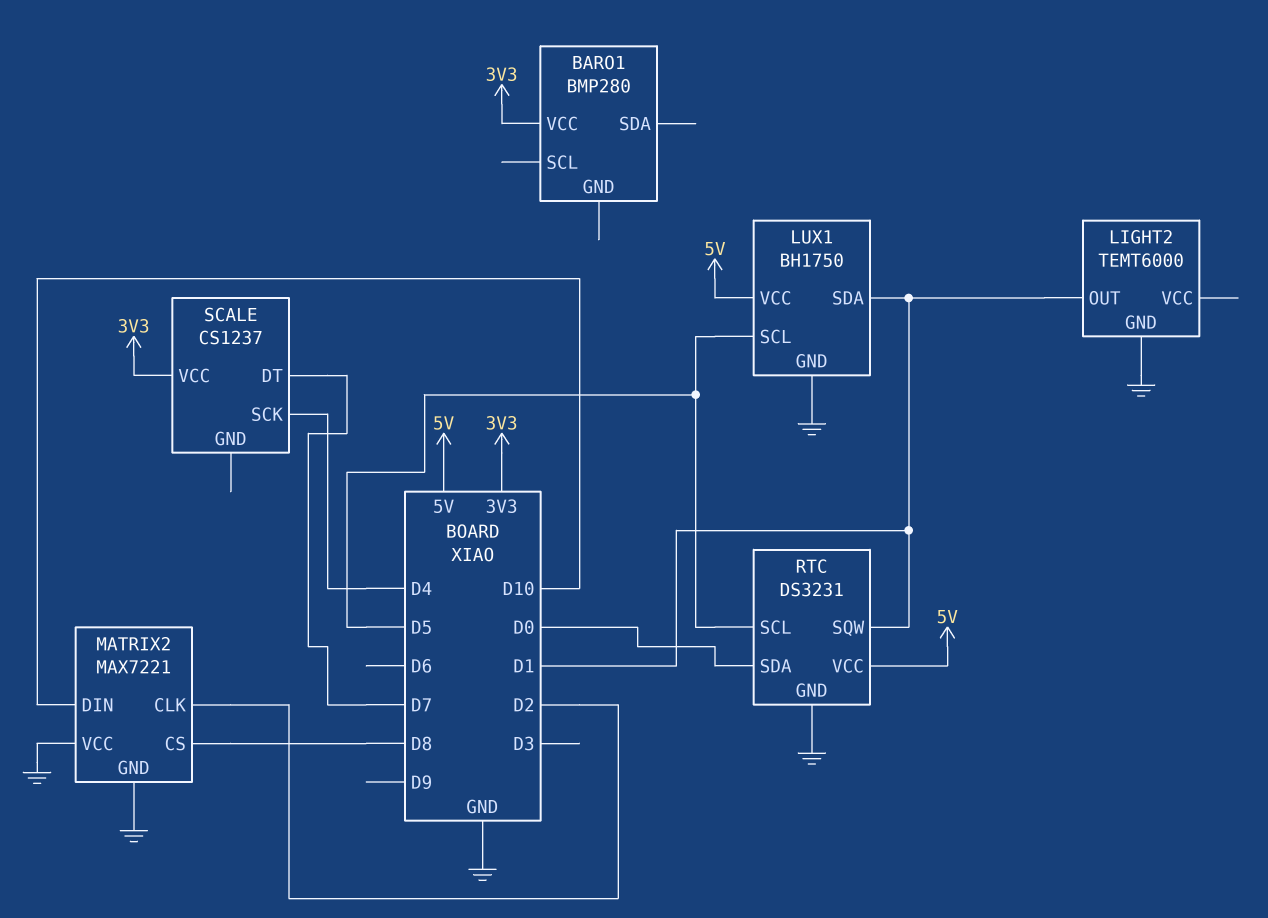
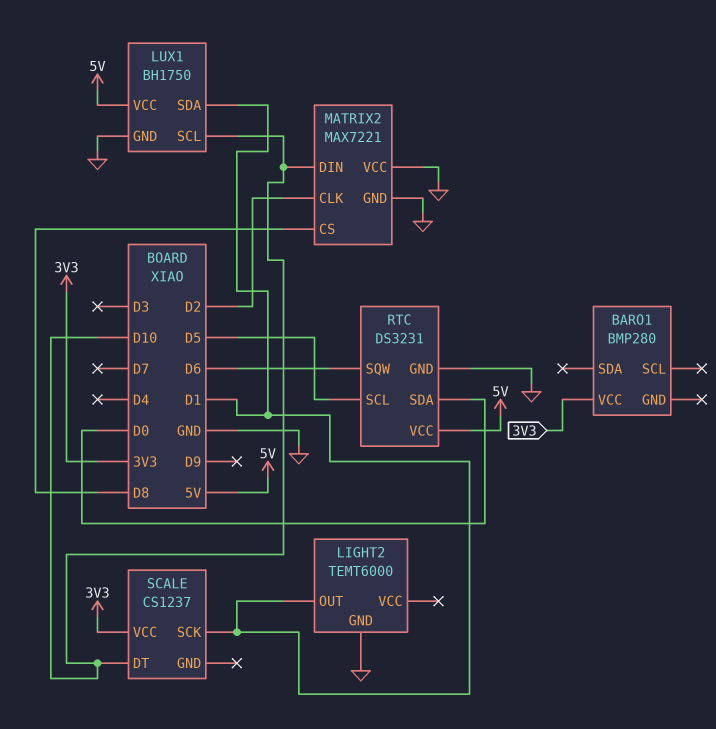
LUX1 pin SCL: D5 -> D10
RTC pin SQW: D1 -> D6
SCALE pin DT: D7 -> D10
SCALE pin SCK: D4 -> D1

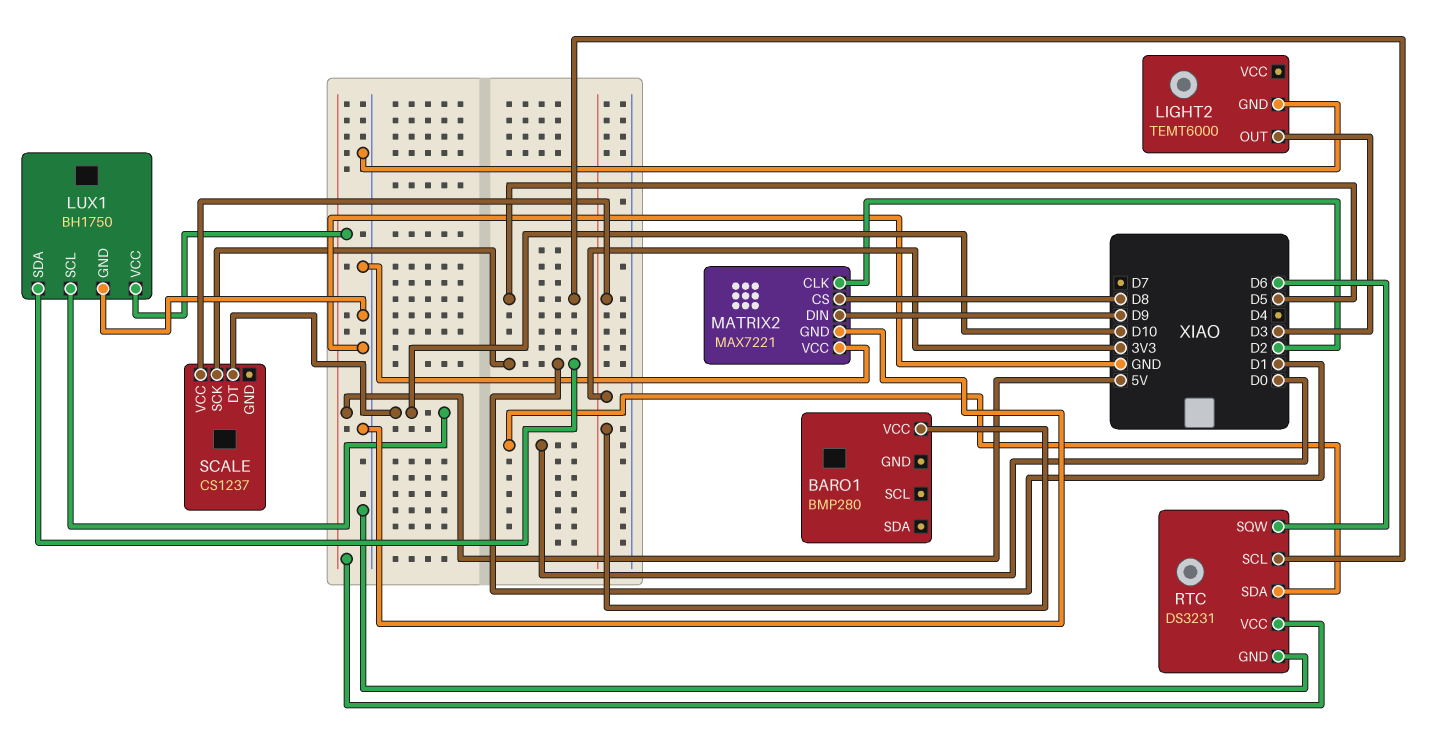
LIGHT2 pin OUT: D1 -> D3
MATRIX2 pin DIN: D10 -> D9

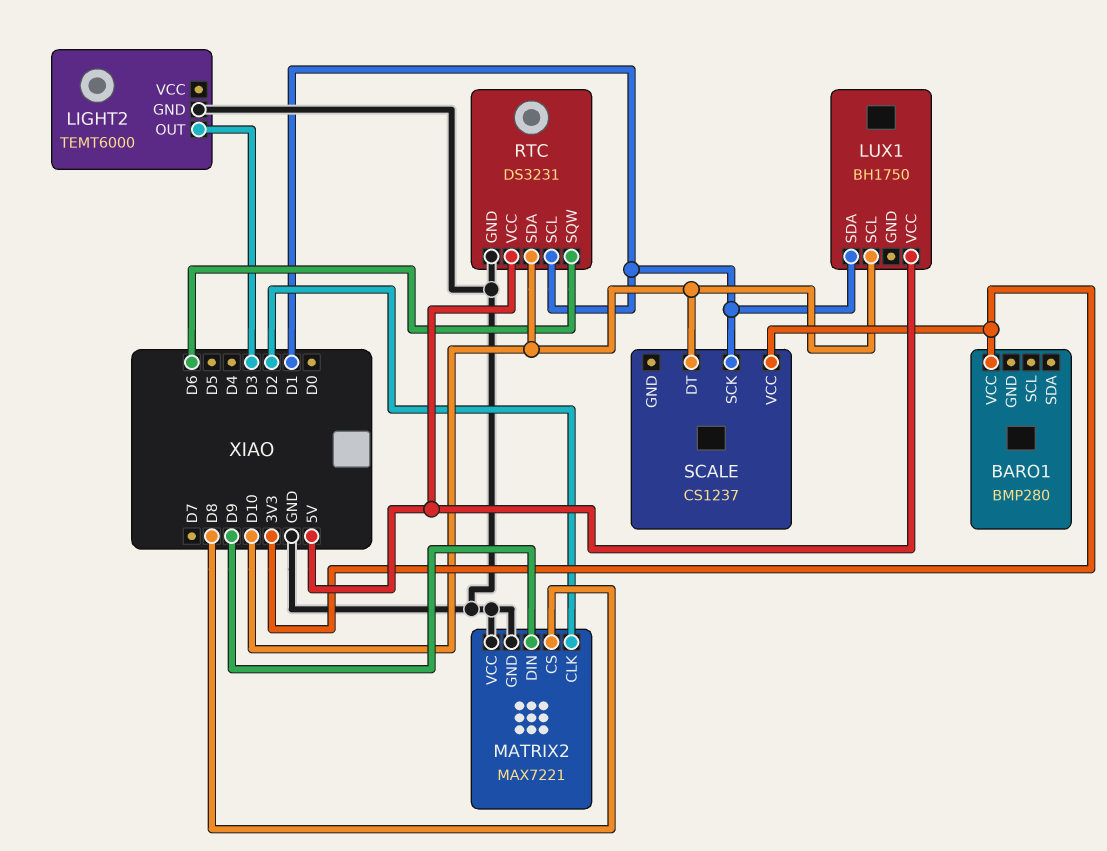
LUX1 pin GND: GND -> none
RTC pin SCL: D5 -> D1
RTC pin SDA: D0 -> D10

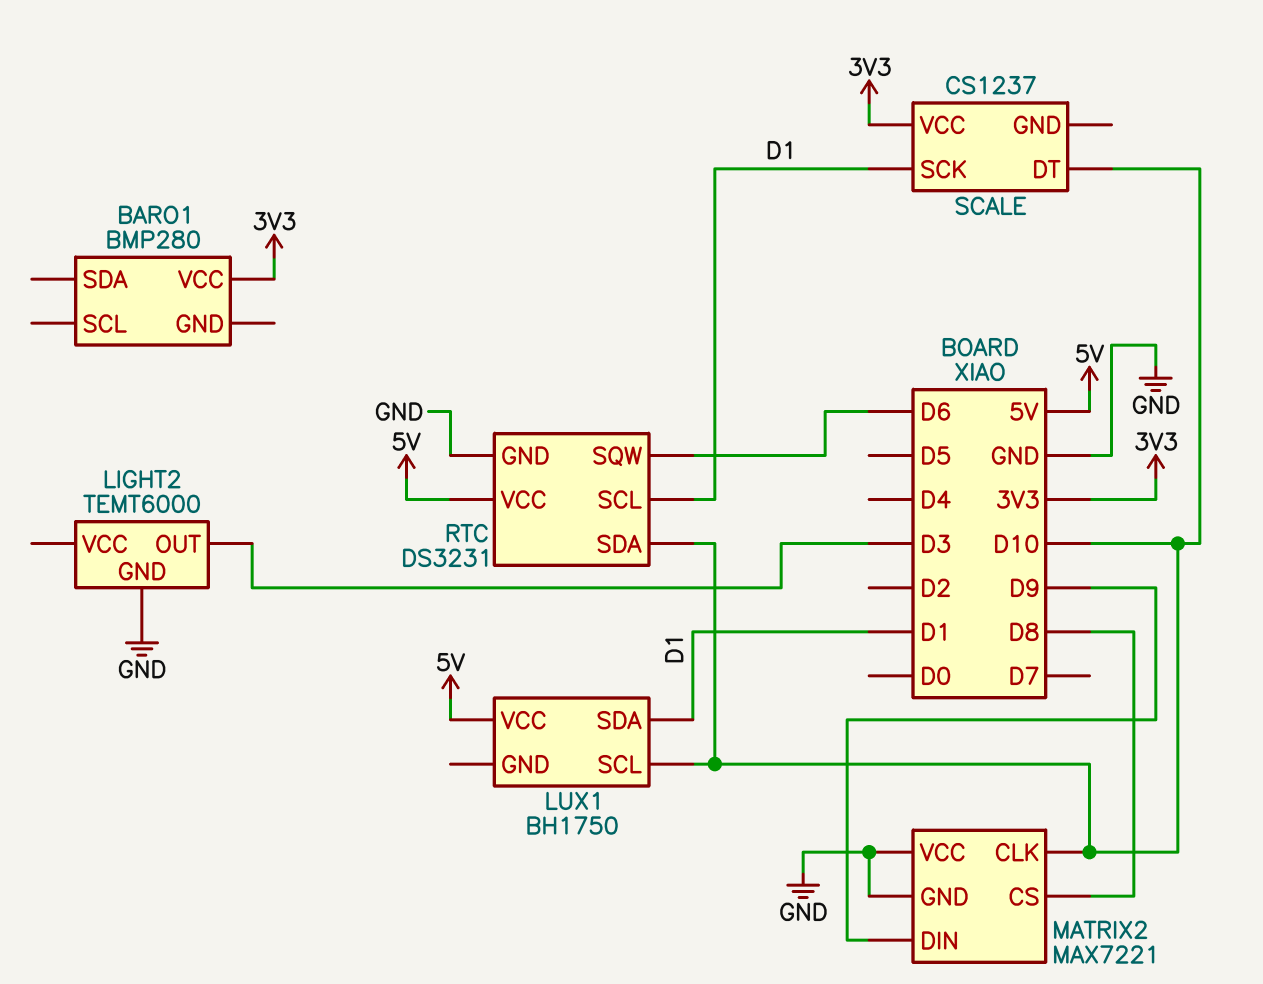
MATRIX2 pin CLK: D2 -> D10

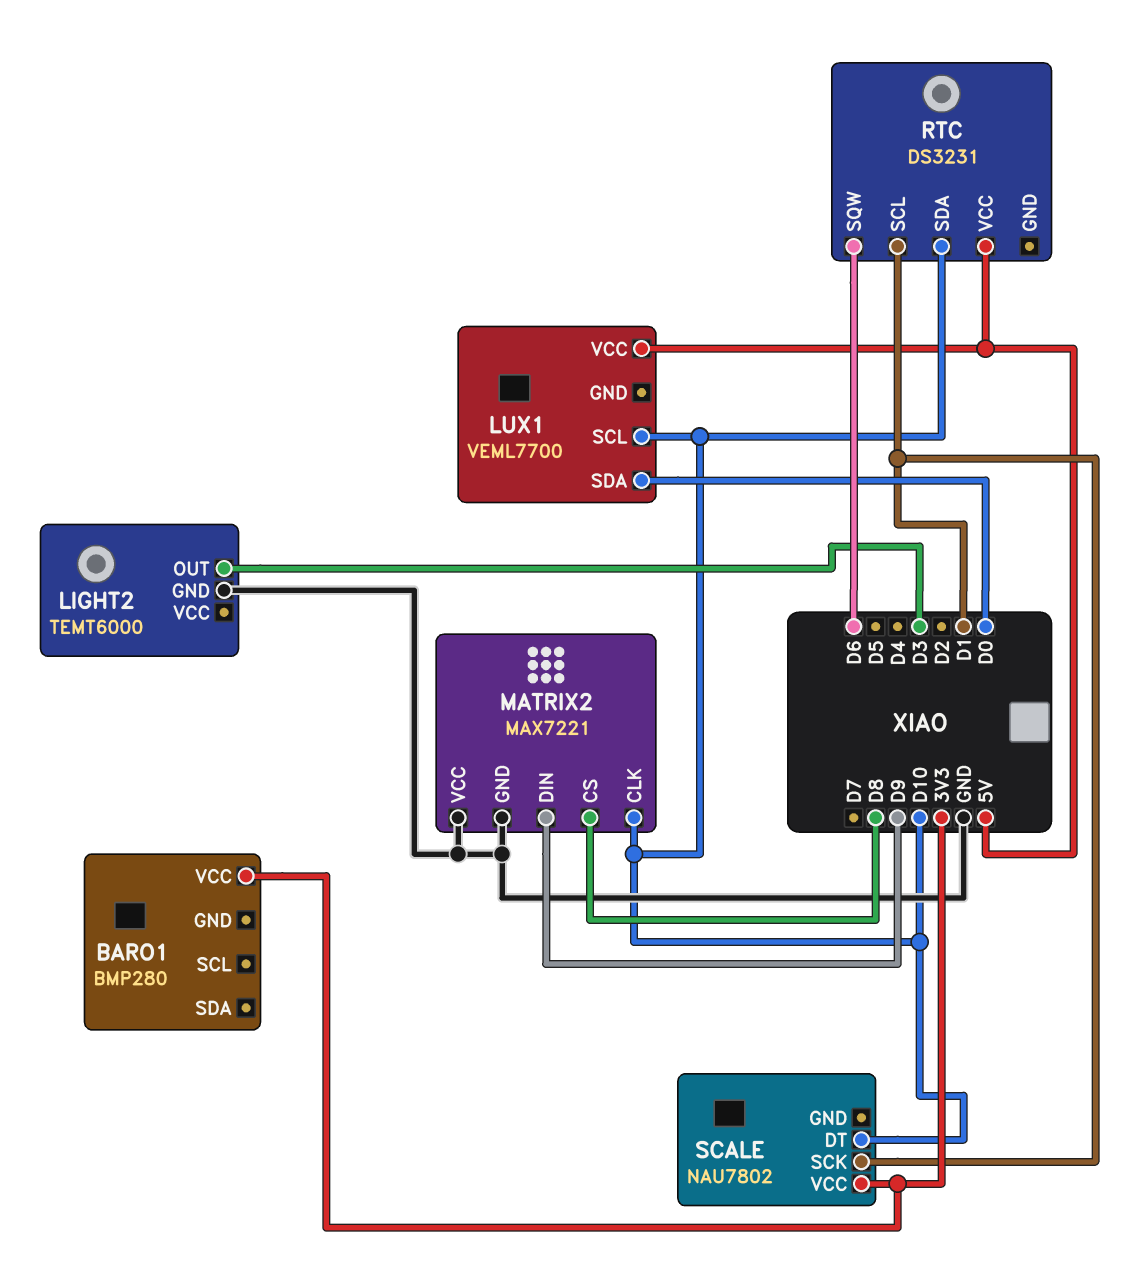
LUX1: BH1750 -> VEML7700
LUX1 pin SDA: D1 -> D0
RTC pin GND: GND -> none
SCALE: CS1237 -> NAU7802

